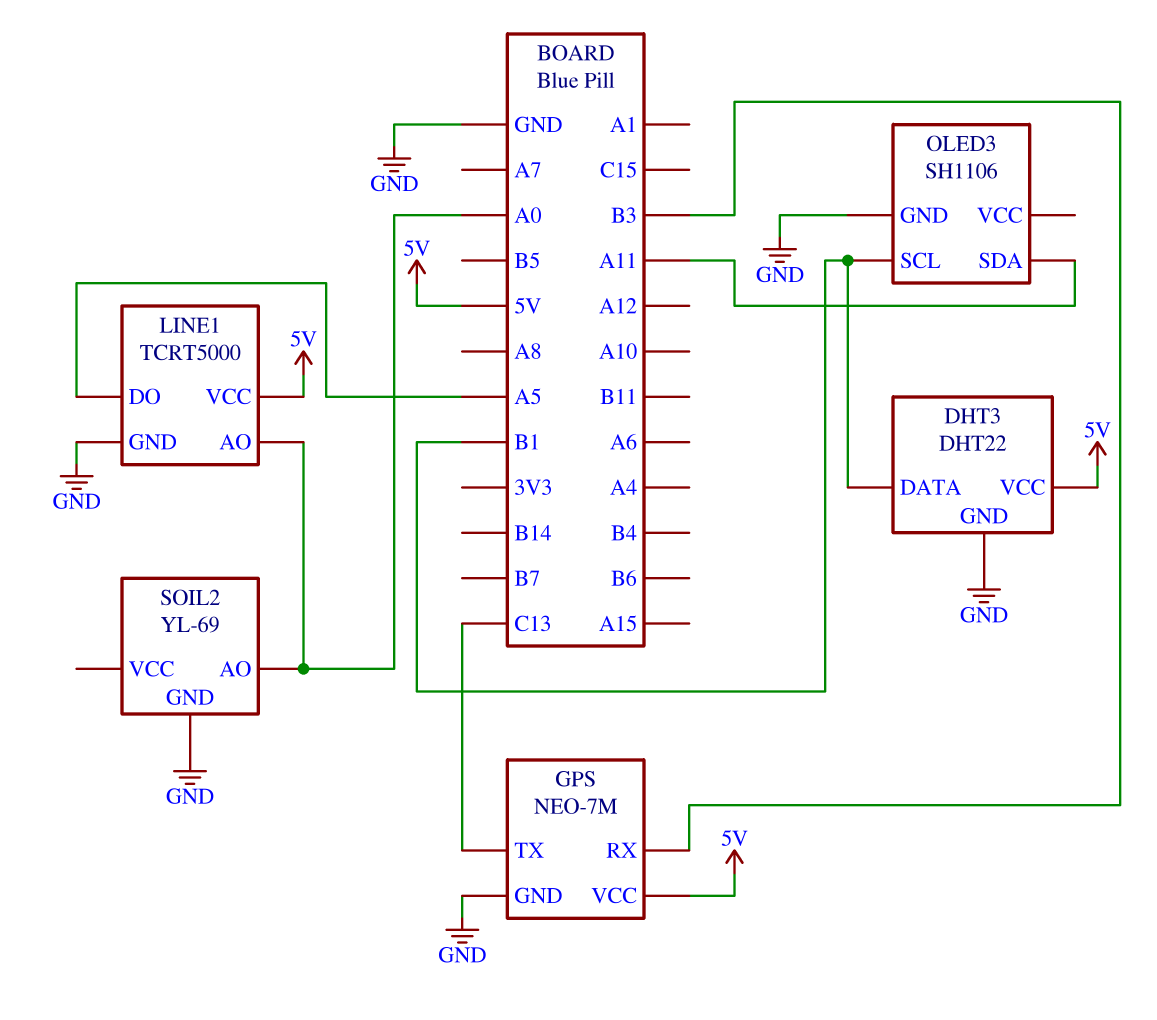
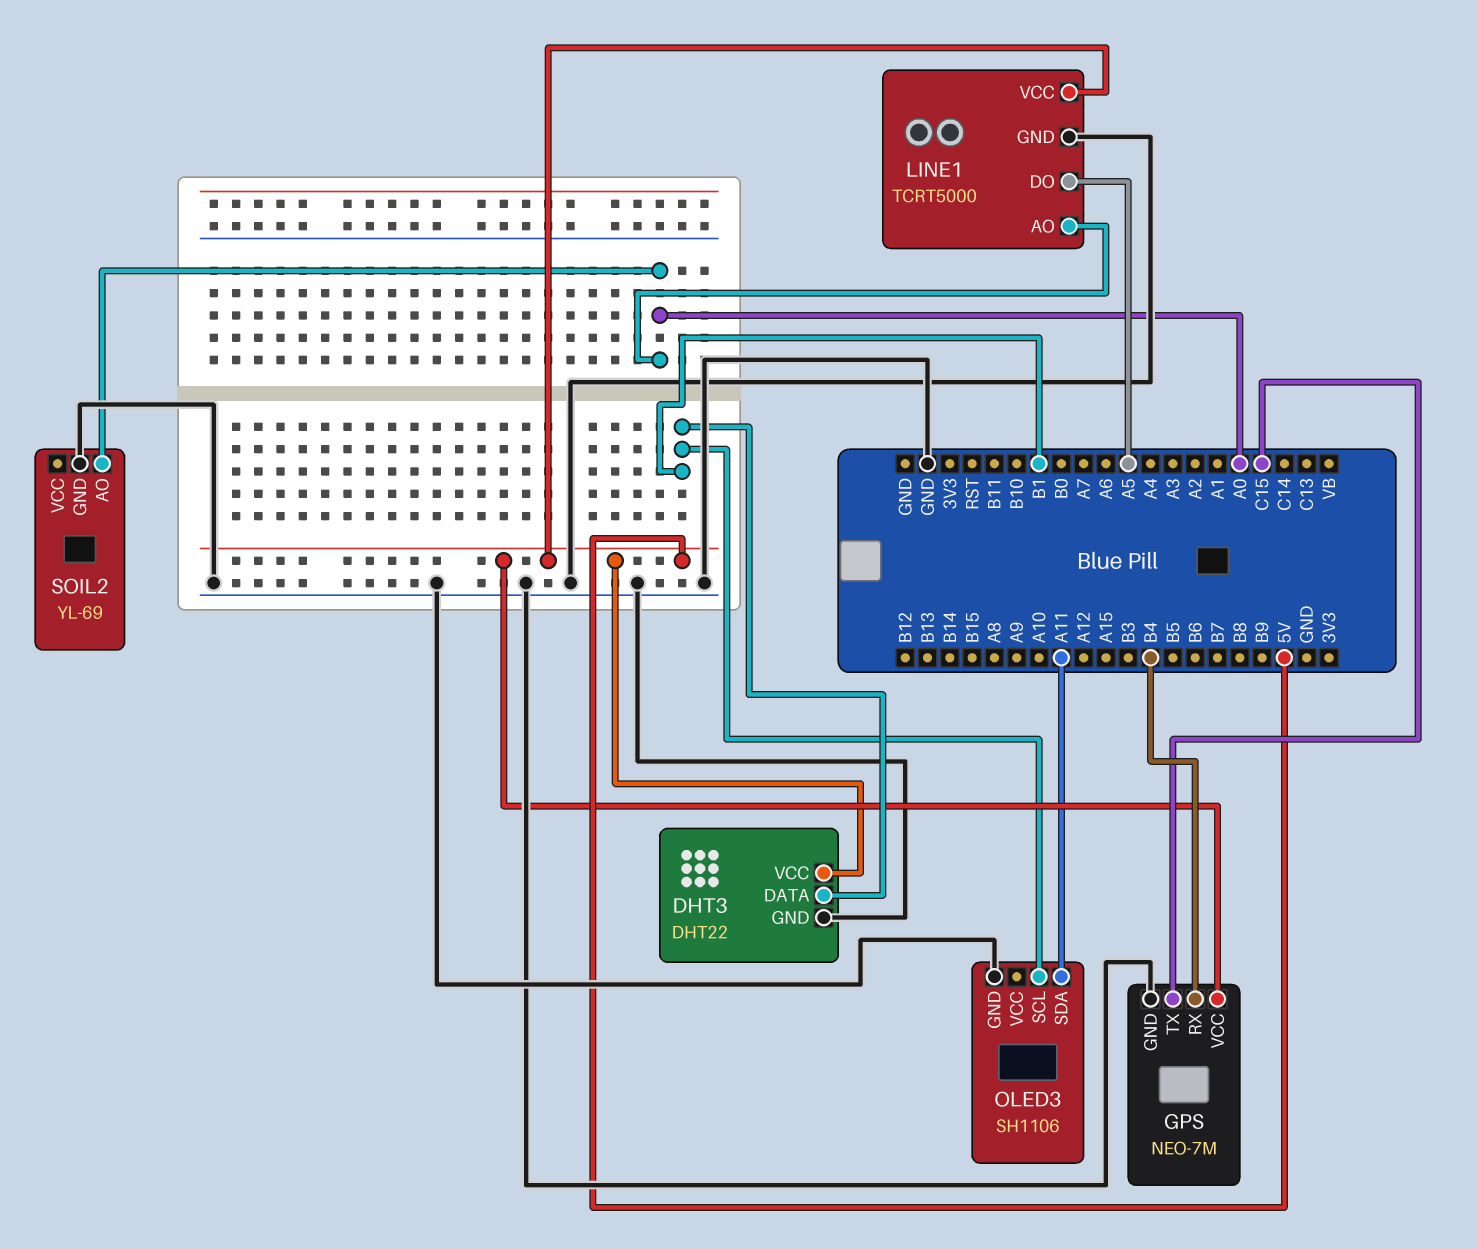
GPS pin RX: B3 -> B4
GPS pin TX: C13 -> C15

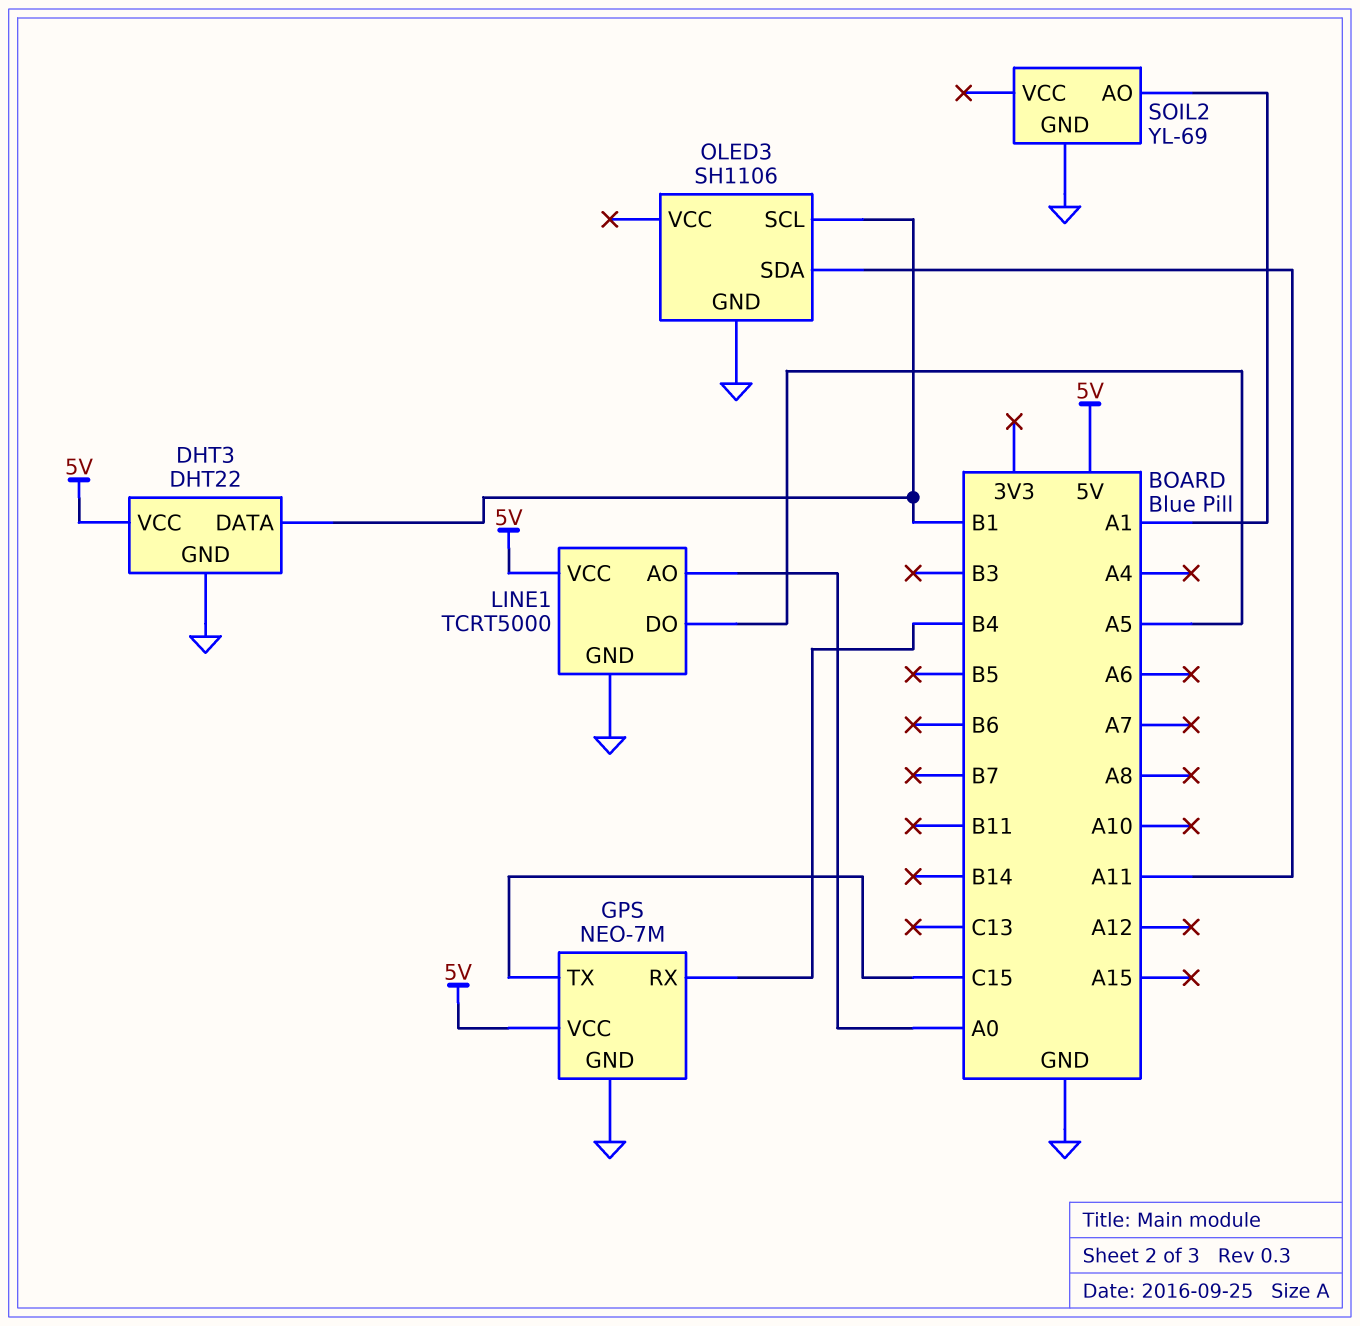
SOIL2 pin AO: A0 -> A1

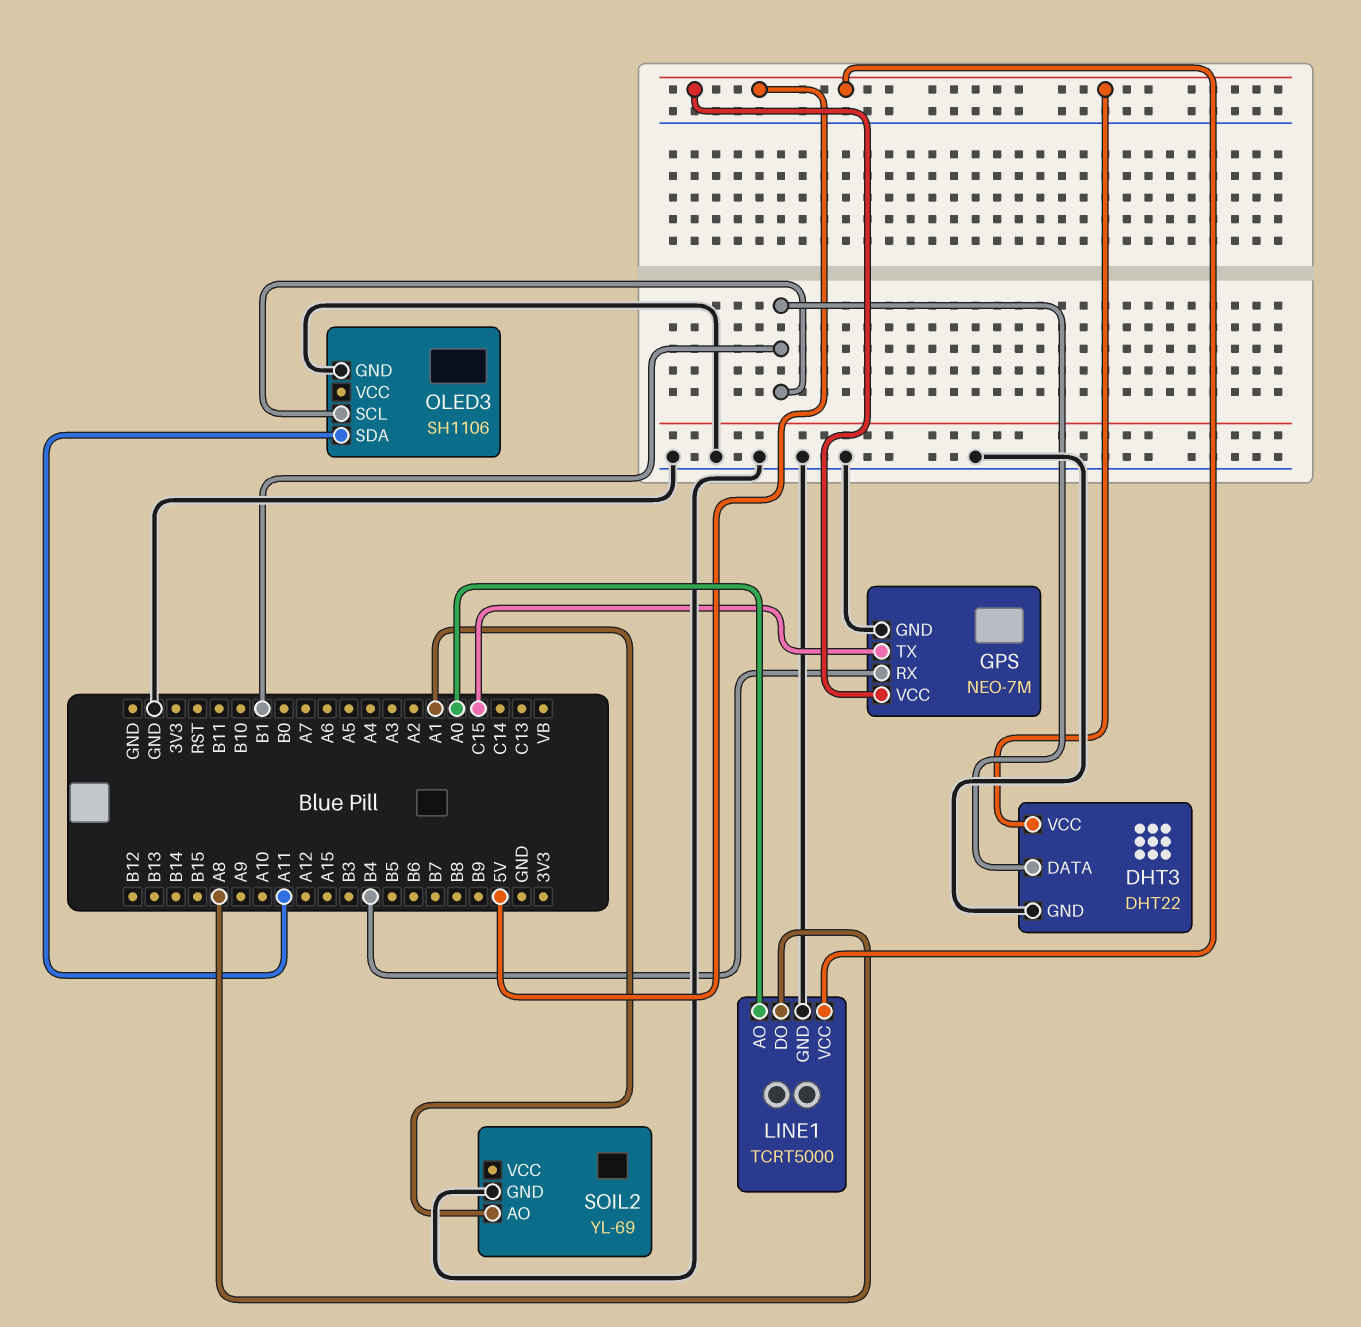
LINE1 pin DO: A5 -> A8

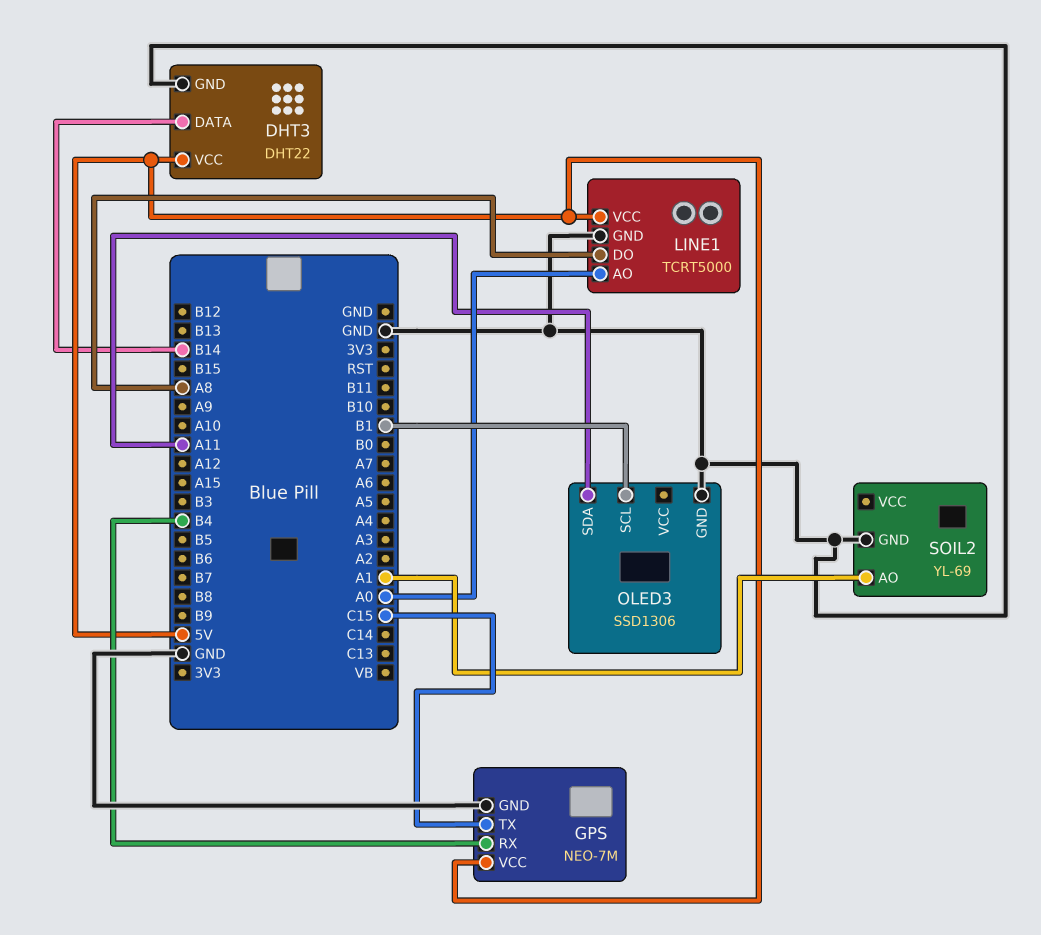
DHT3 pin DATA: B1 -> B14
OLED3: SH1106 -> SSD1306

